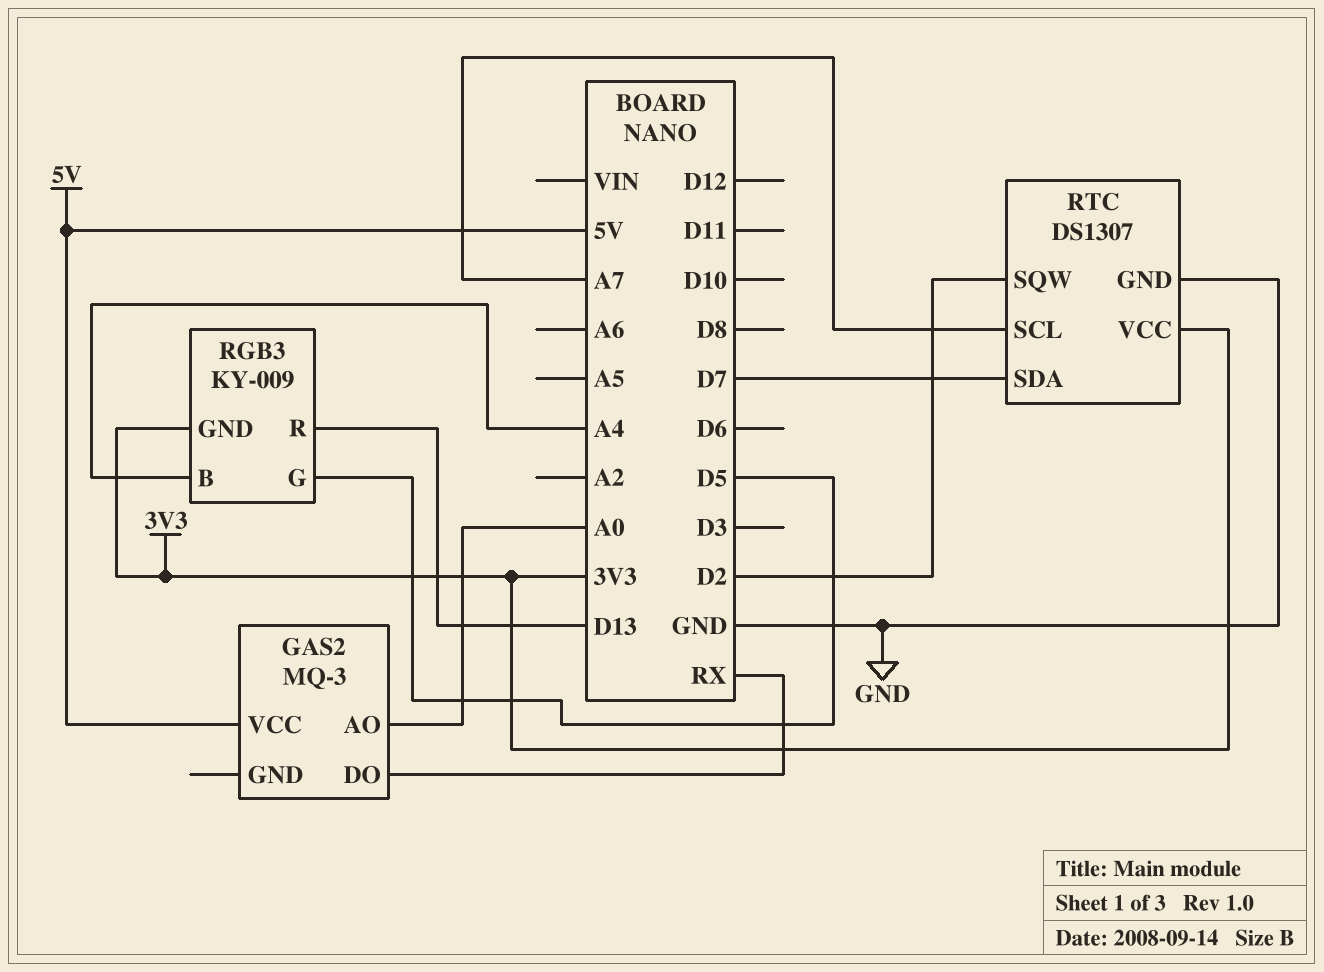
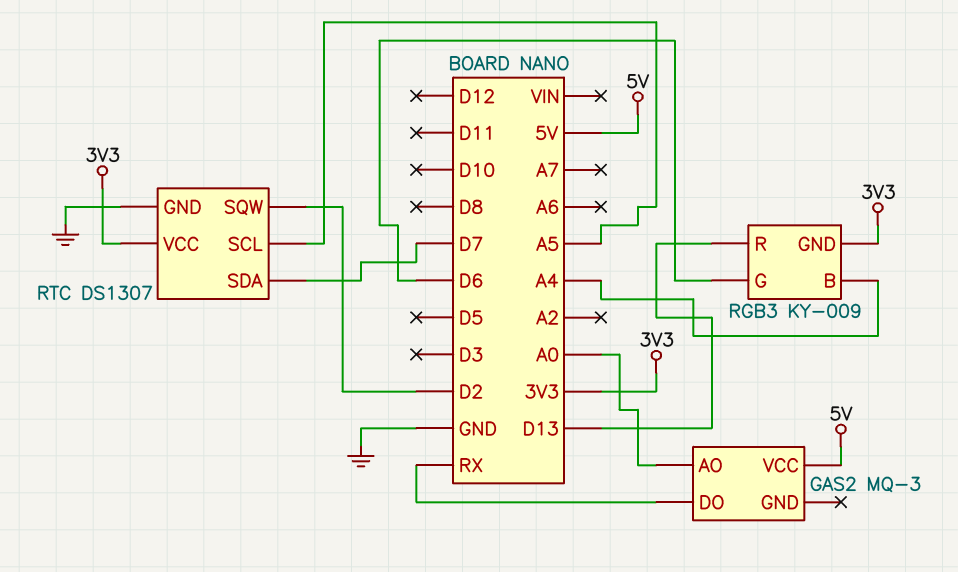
RGB3 pin G: D5 -> D6
RTC pin SCL: A7 -> A5

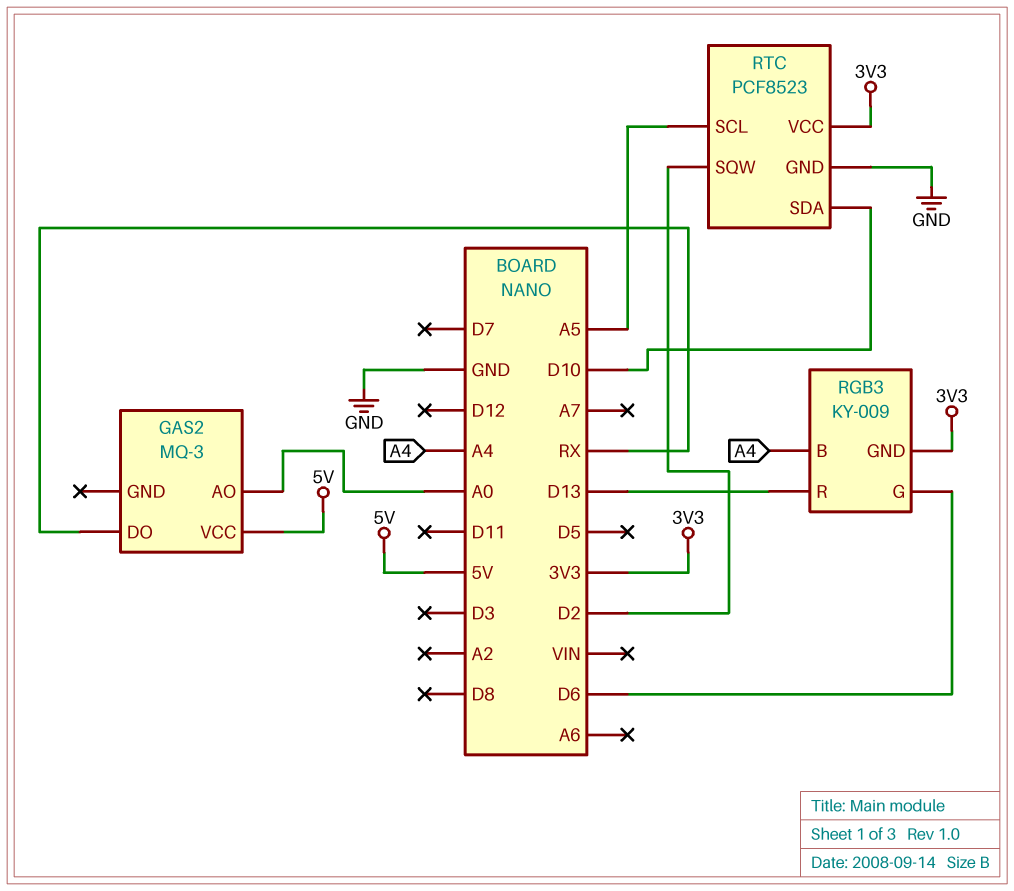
RTC: DS1307 -> PCF8523
RTC pin SDA: D7 -> D10

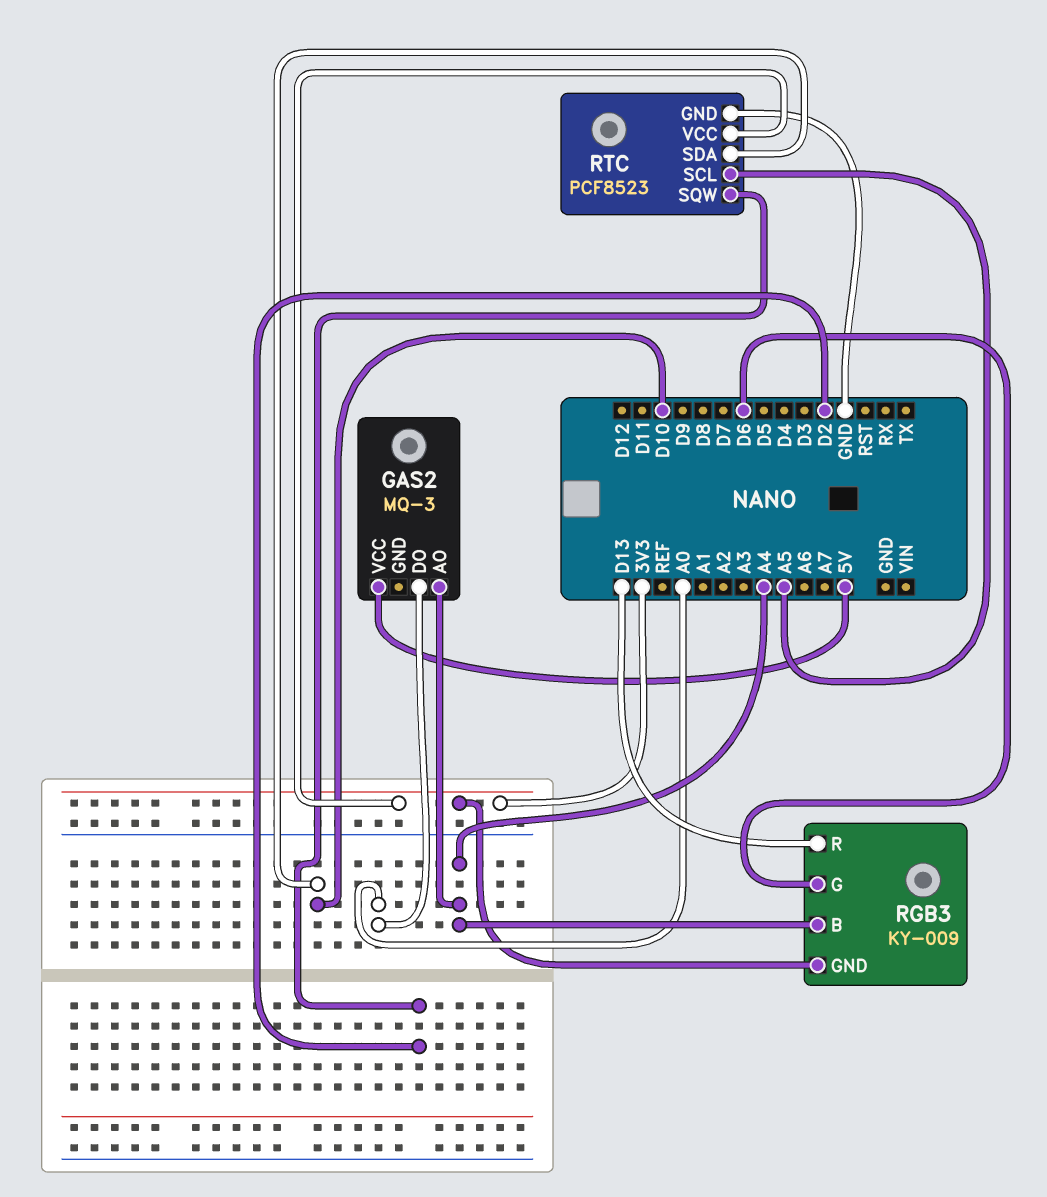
GAS2 pin AO: A0 -> A4
GAS2 pin DO: RX -> A0

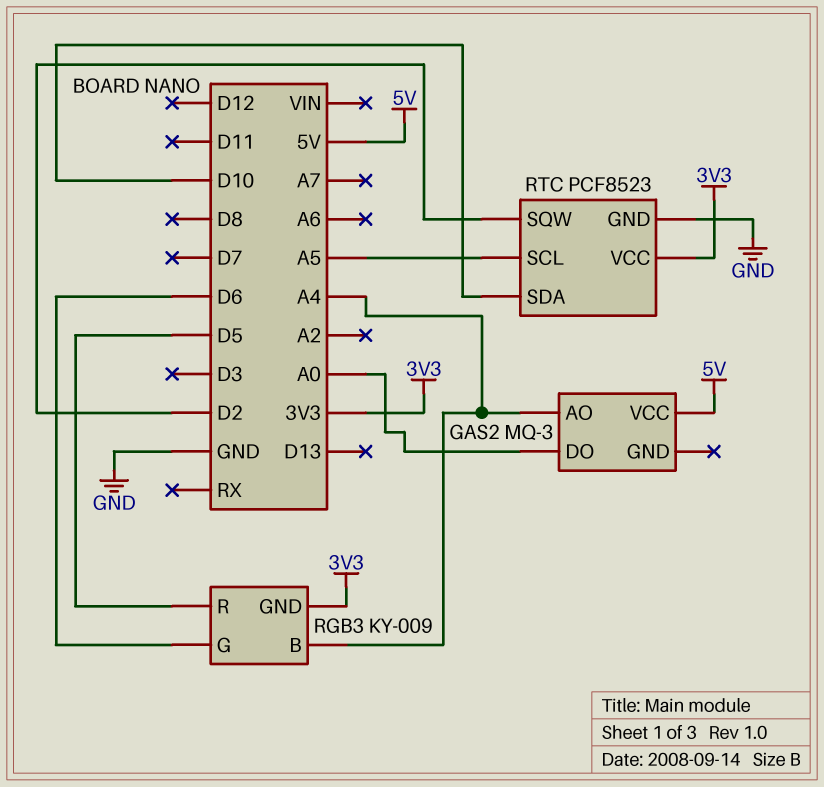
RGB3 pin R: D13 -> D5

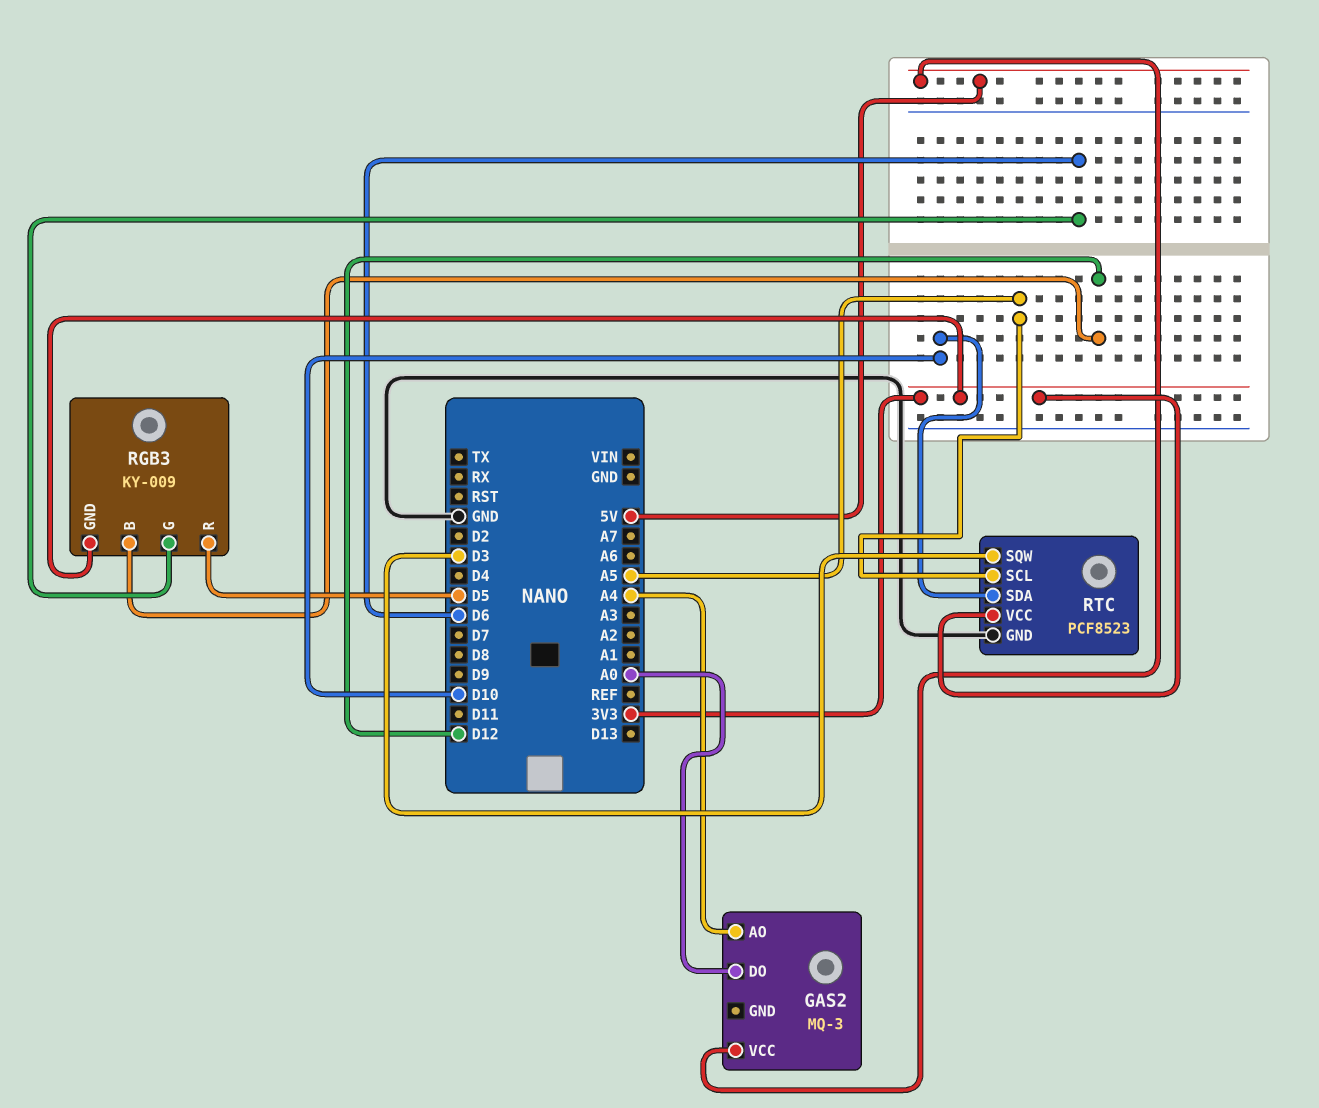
RGB3 pin B: A4 -> D12
RTC pin SQW: D2 -> D3

